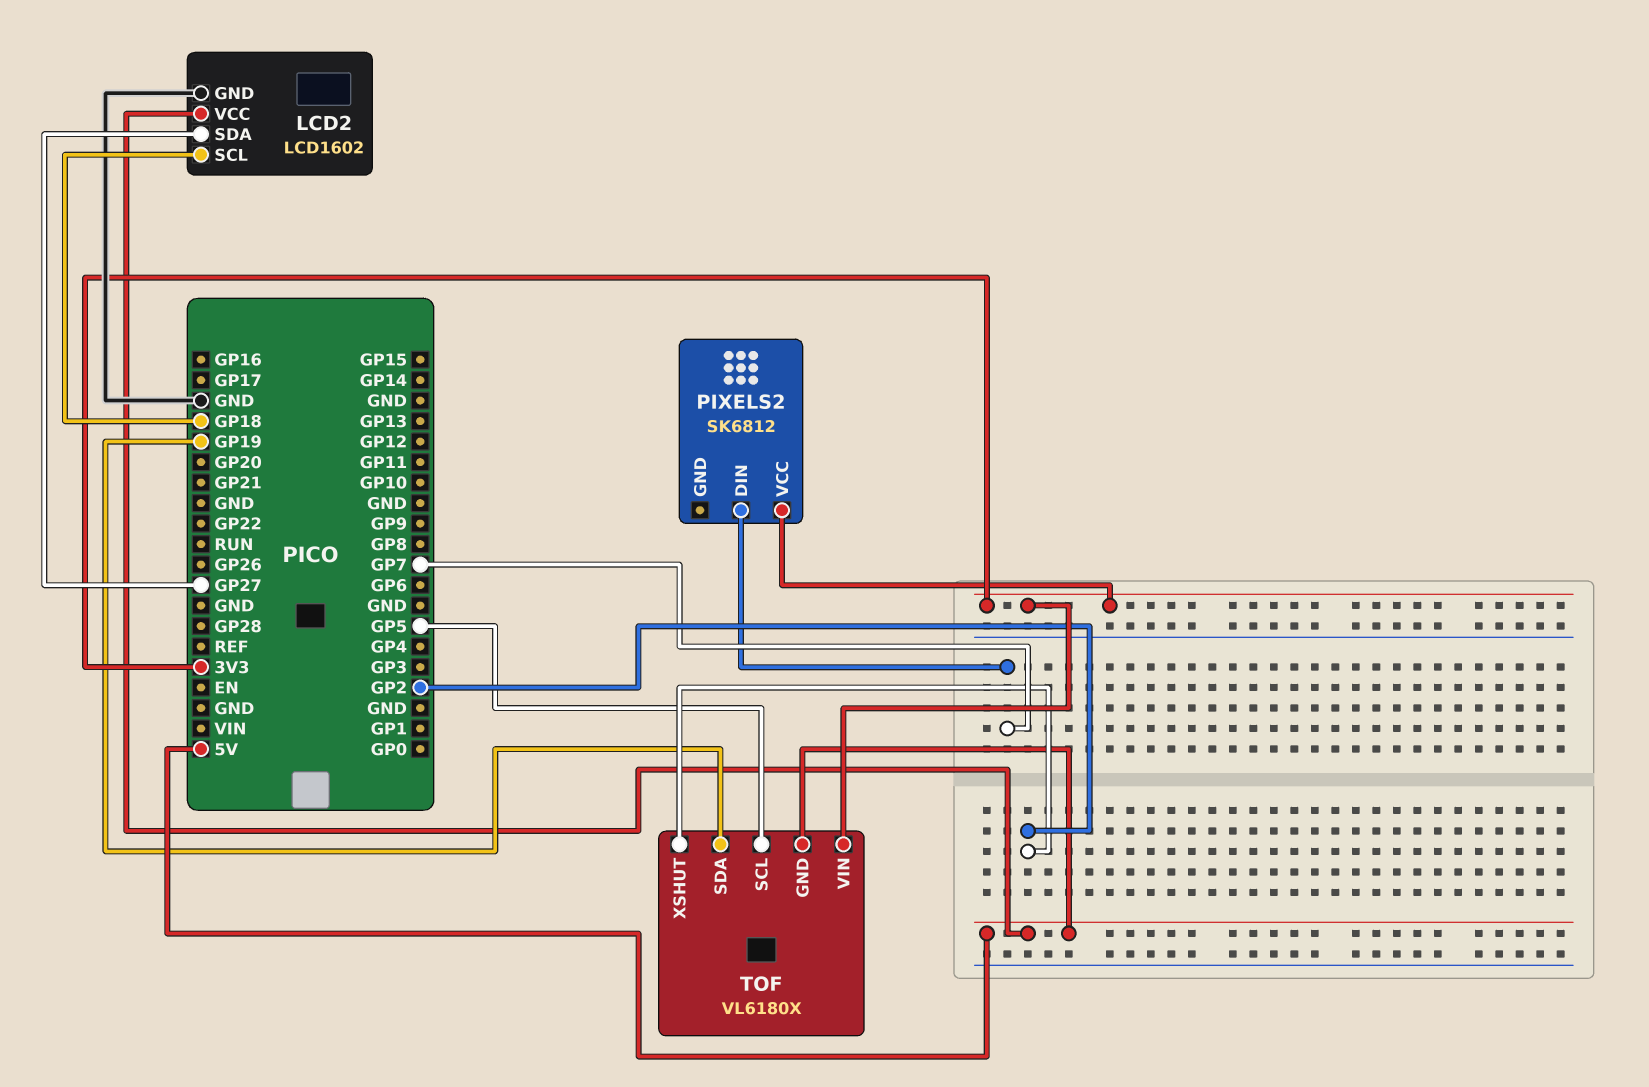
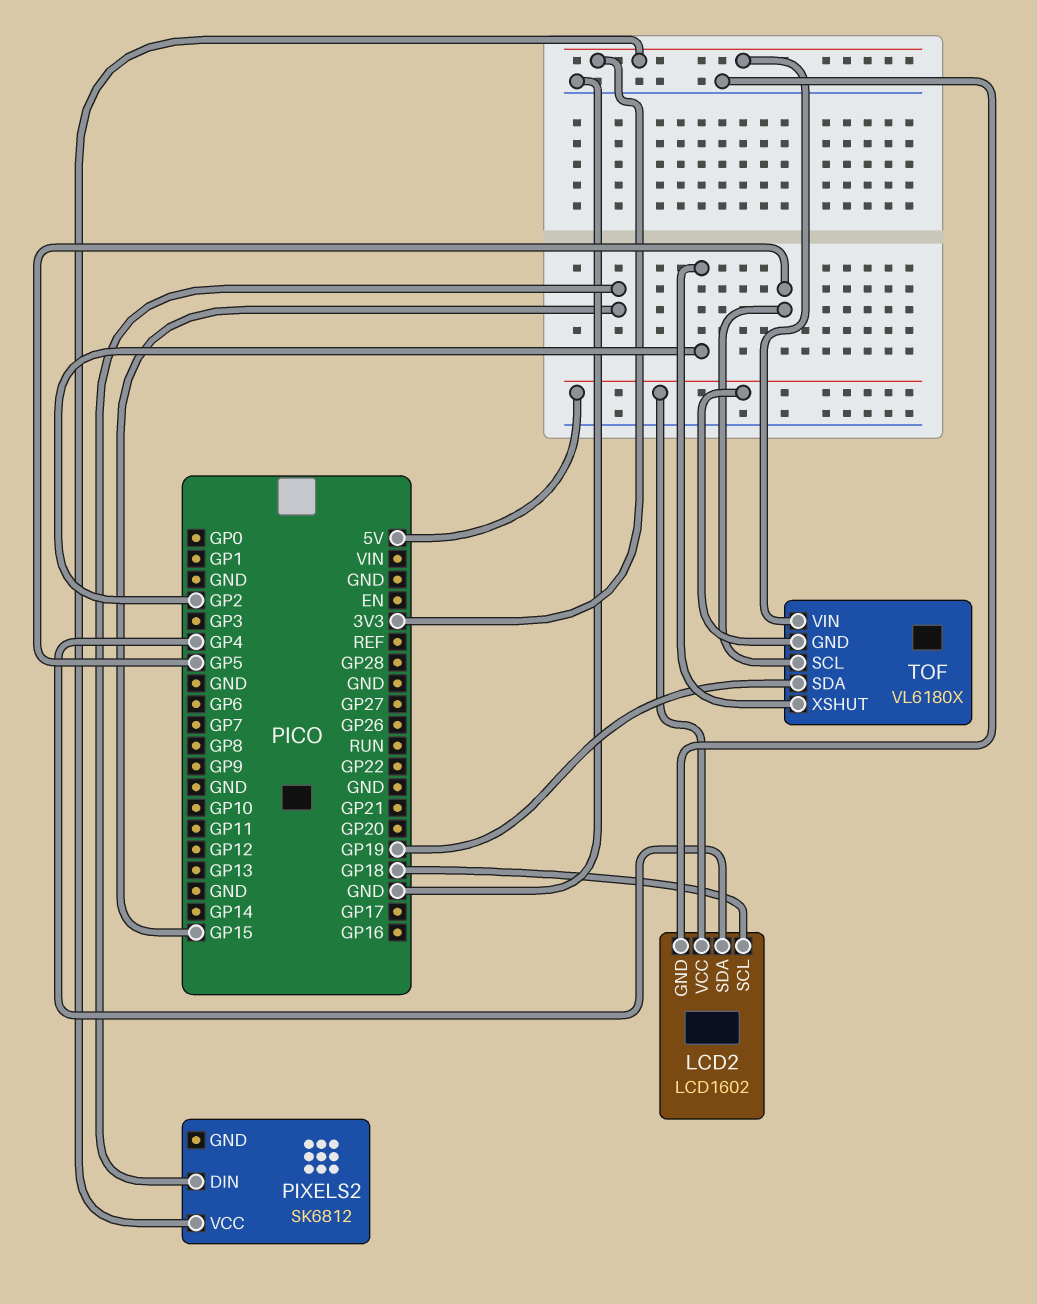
LCD2 pin SDA: GP27 -> GP4
PIXELS2 pin DIN: GP7 -> GP15

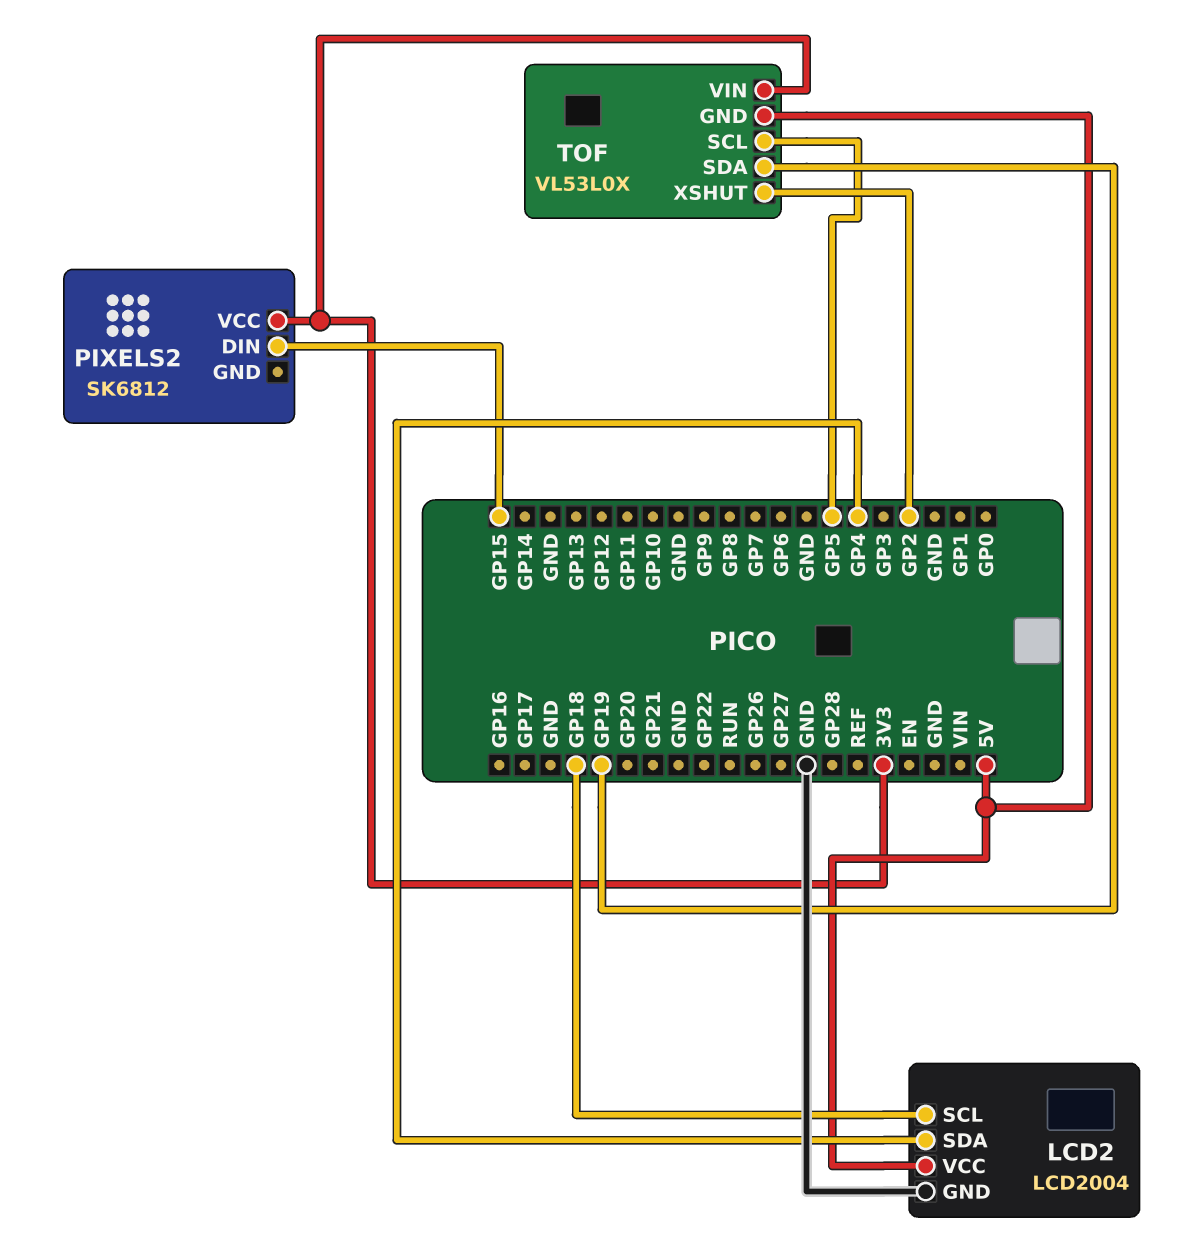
LCD2: LCD1602 -> LCD2004
TOF: VL6180X -> VL53L0X

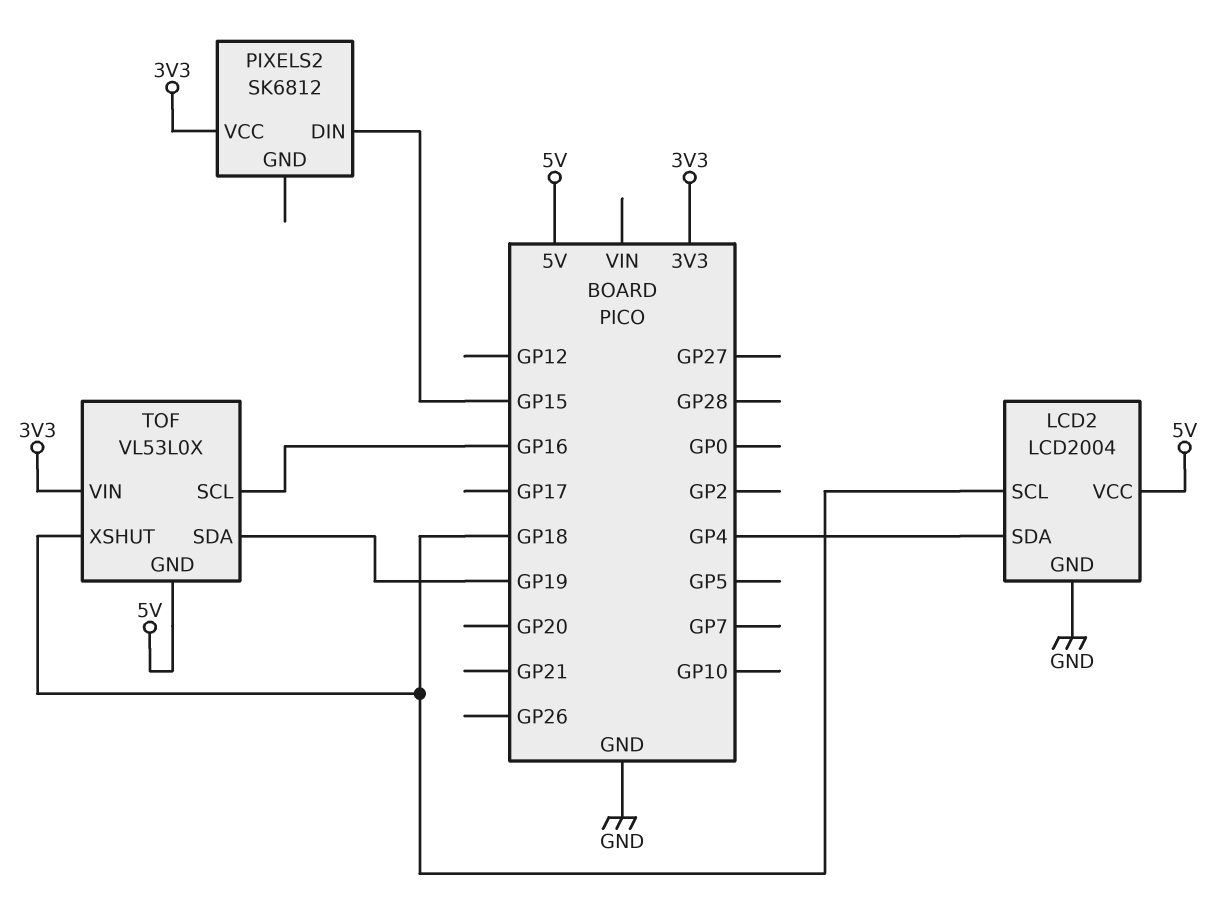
TOF pin SCL: GP5 -> GP16
TOF pin XSHUT: GP2 -> GP18

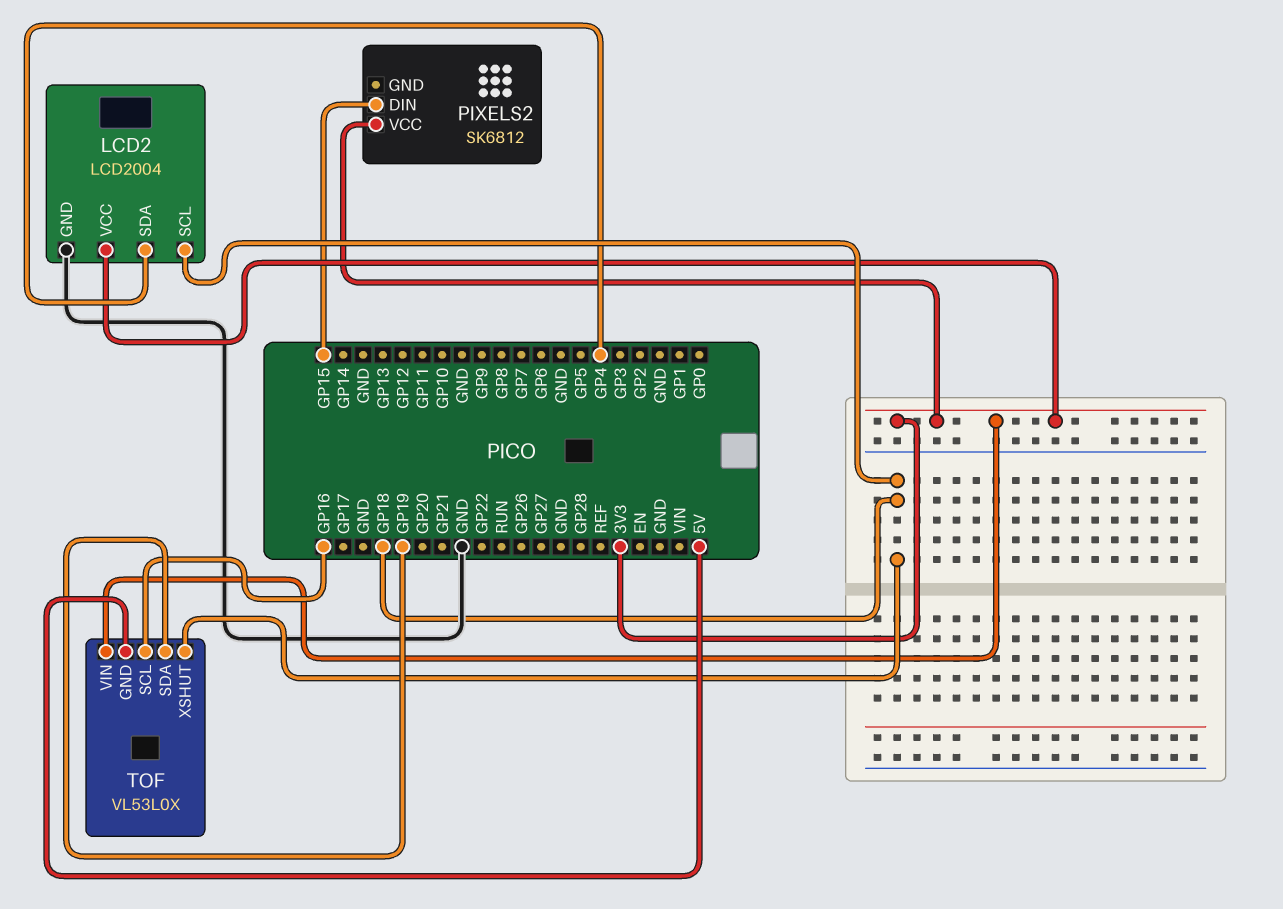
LCD2 pin VCC: 5V -> 3V3

